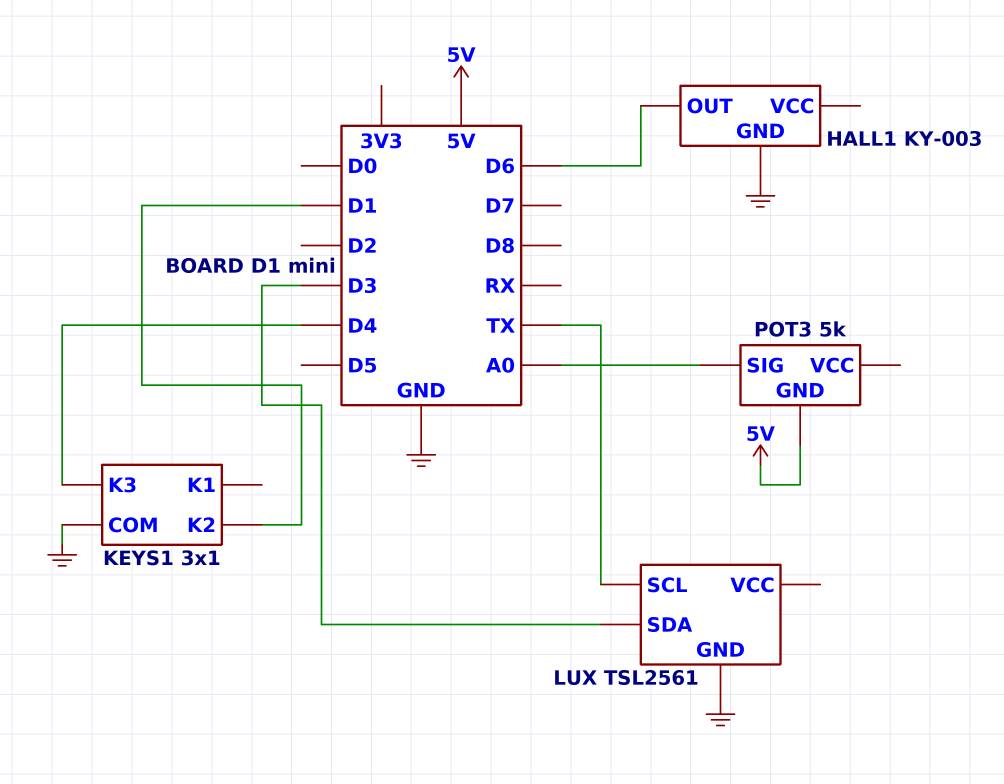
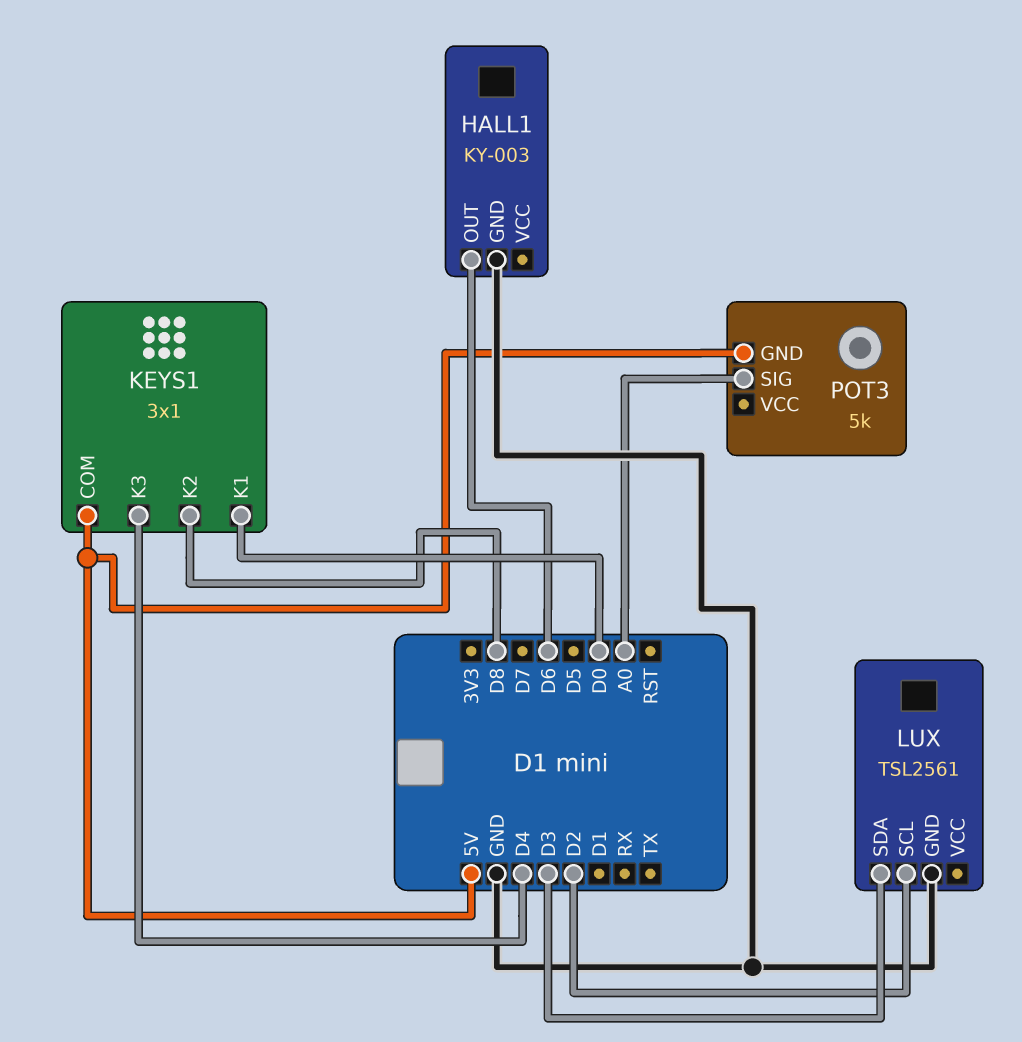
KEYS1 pin COM: GND -> 5V
KEYS1 pin K1: none -> D0
KEYS1 pin K2: D1 -> D8
LUX pin SCL: TX -> D2

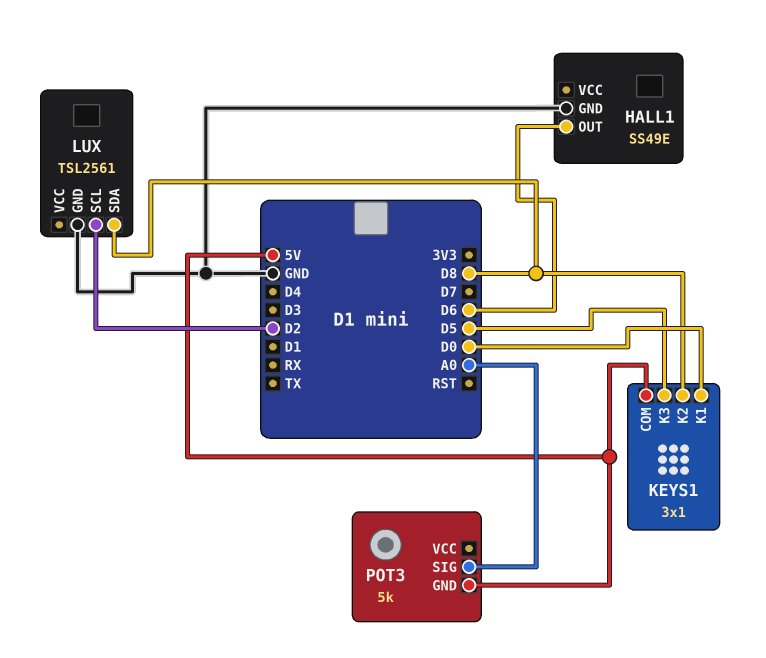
HALL1: KY-003 -> SS49E
KEYS1 pin K3: D4 -> D5
LUX pin SDA: D3 -> D8

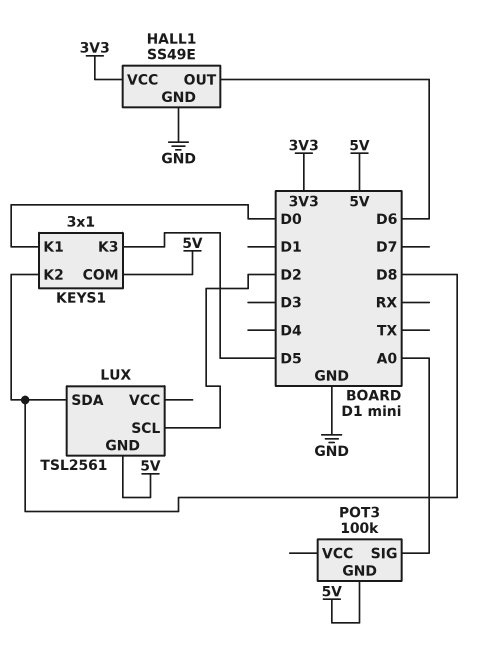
HALL1 pin VCC: none -> 3V3
LUX pin GND: GND -> 5V
POT3: 5k -> 100k

